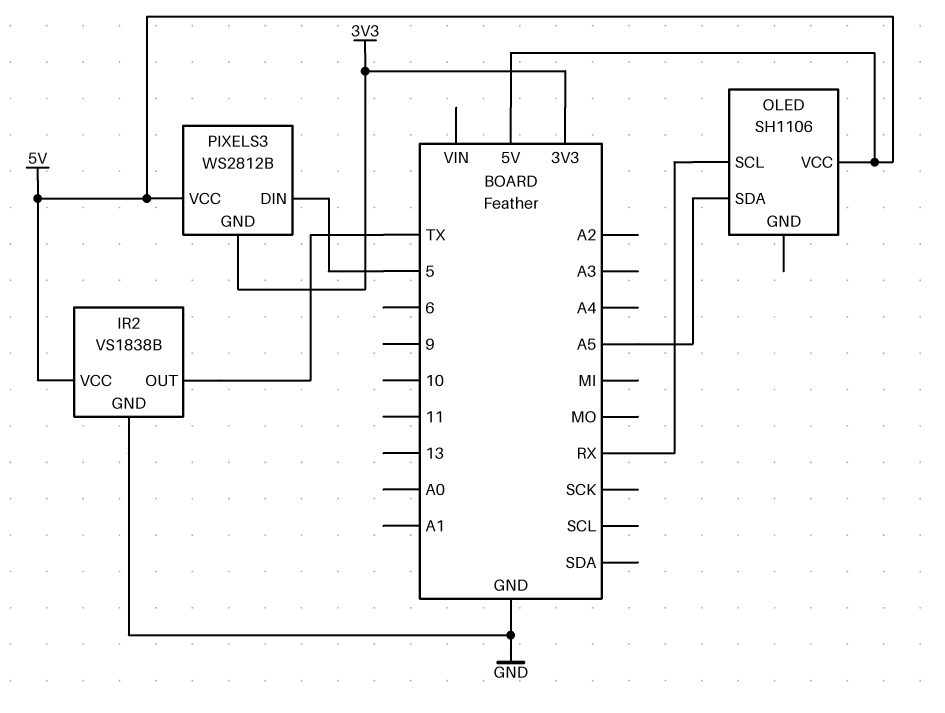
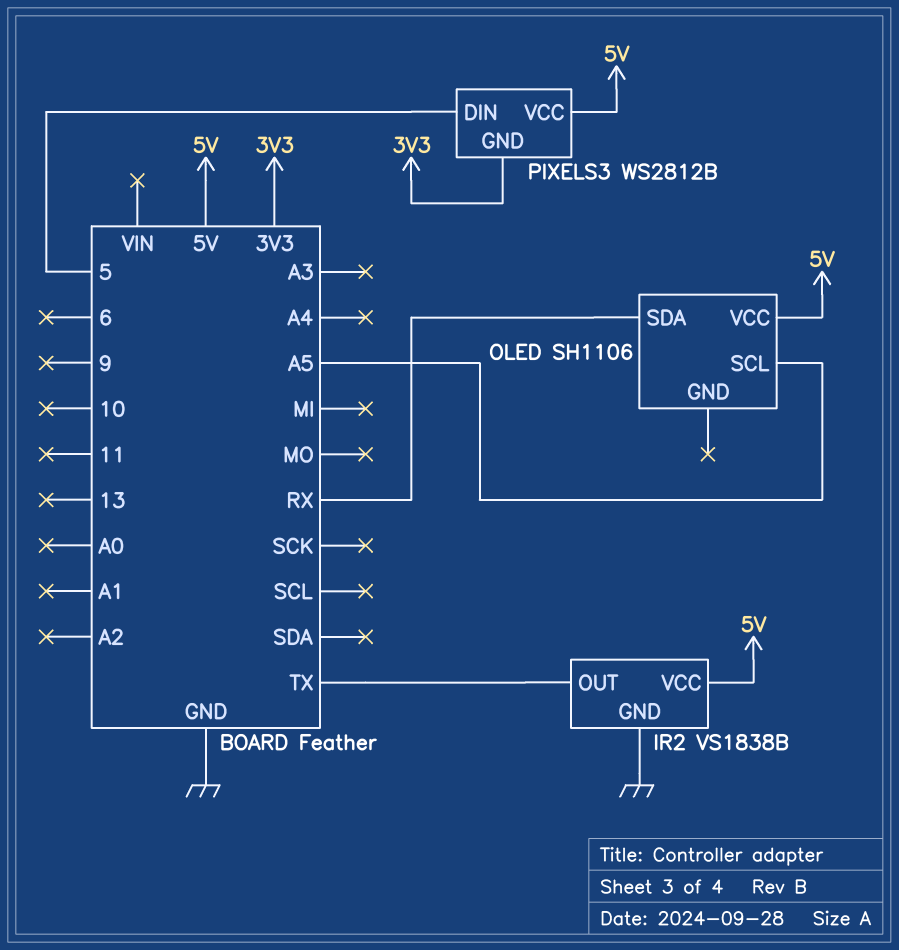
OLED pin SCL: RX -> A5
OLED pin SDA: A5 -> RX

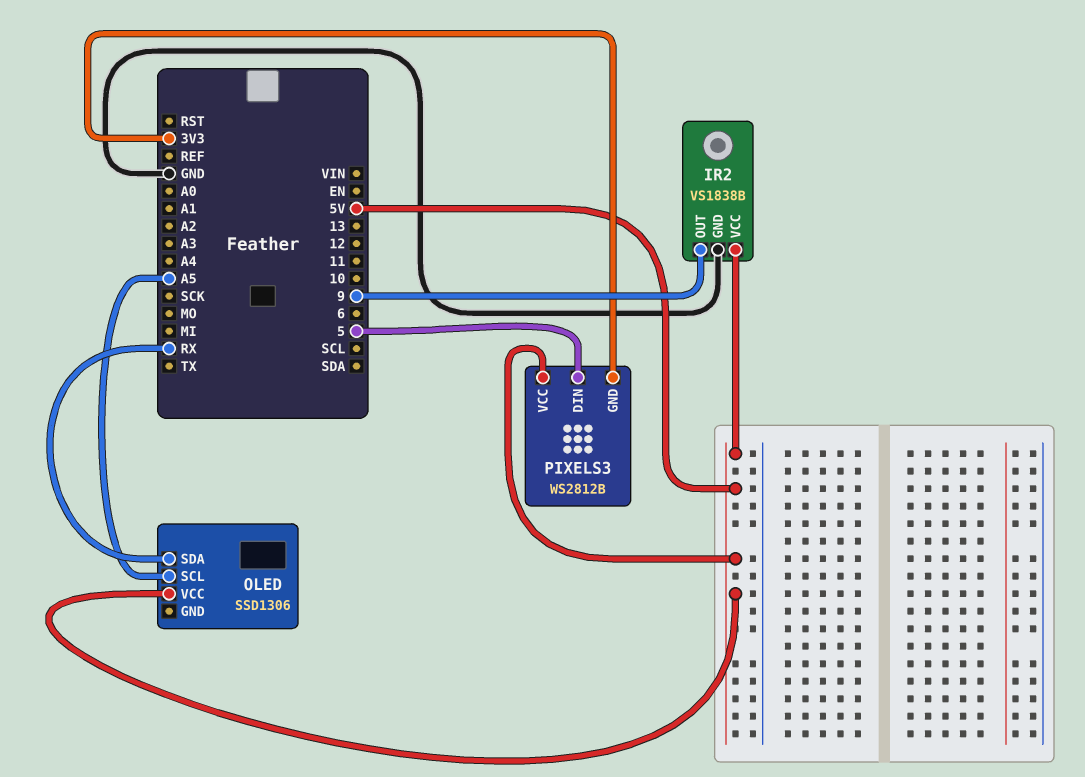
IR2 pin OUT: TX -> 9
OLED: SH1106 -> SSD1306

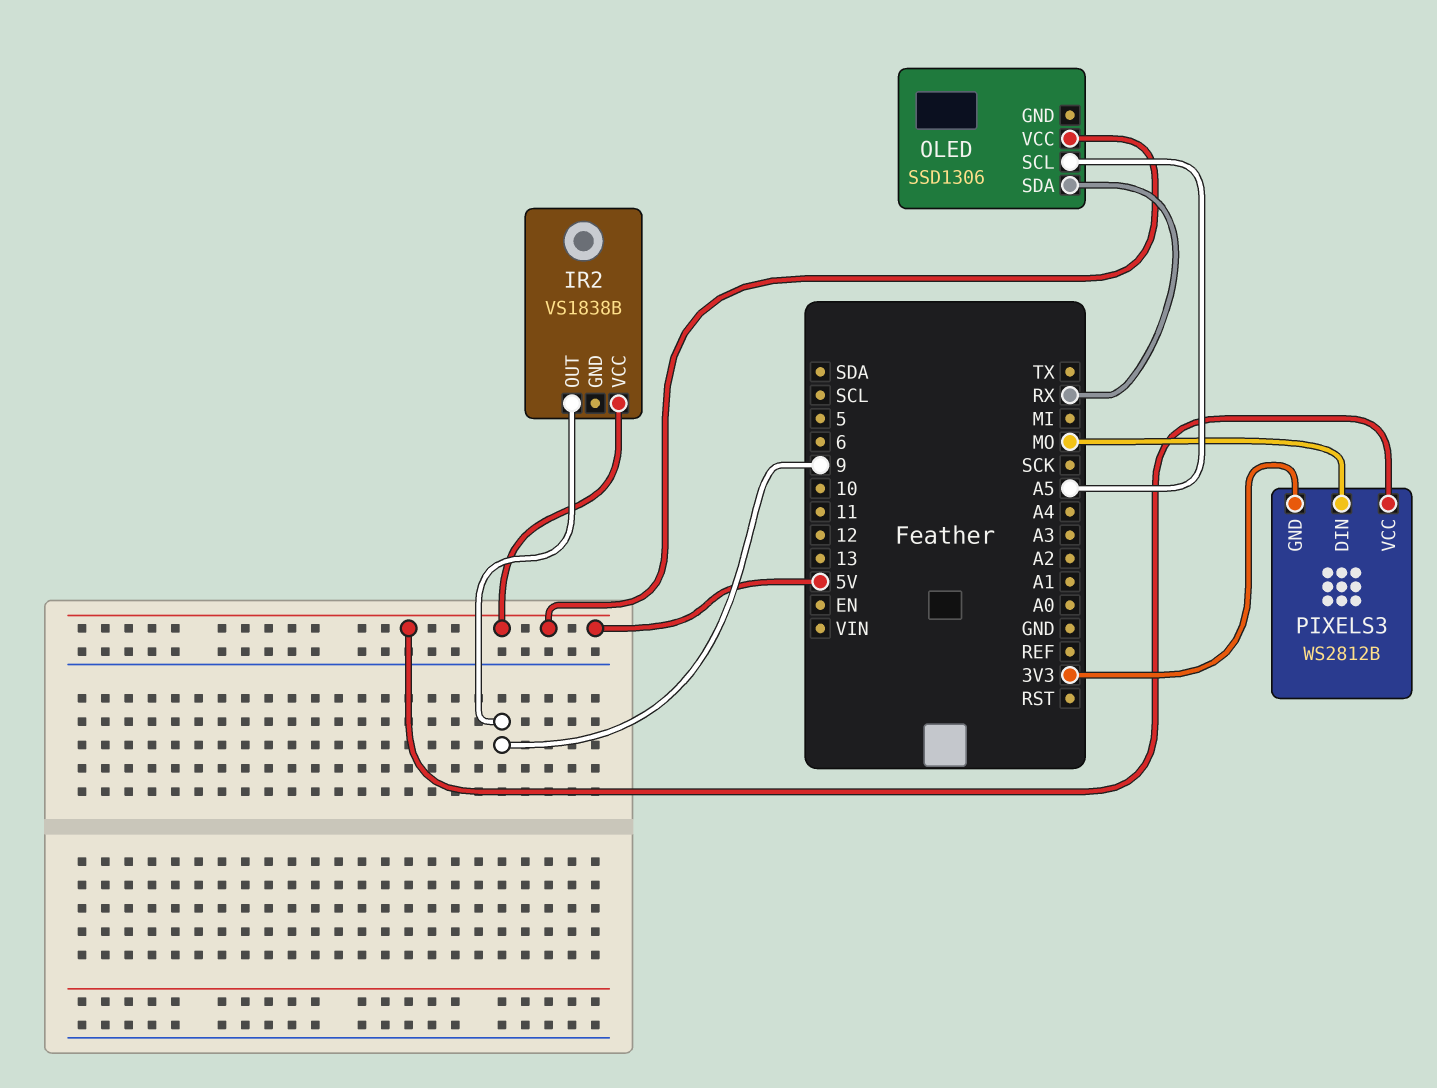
IR2 pin GND: GND -> none
PIXELS3 pin DIN: 5 -> MO

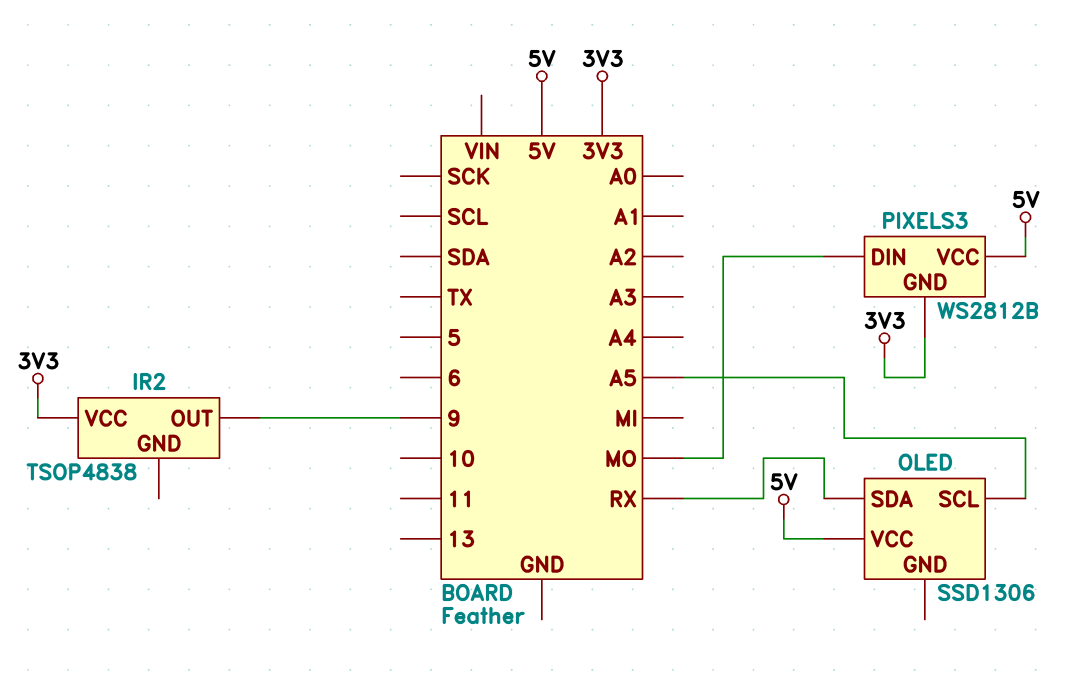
IR2: VS1838B -> TSOP4838
IR2 pin VCC: 5V -> 3V3

